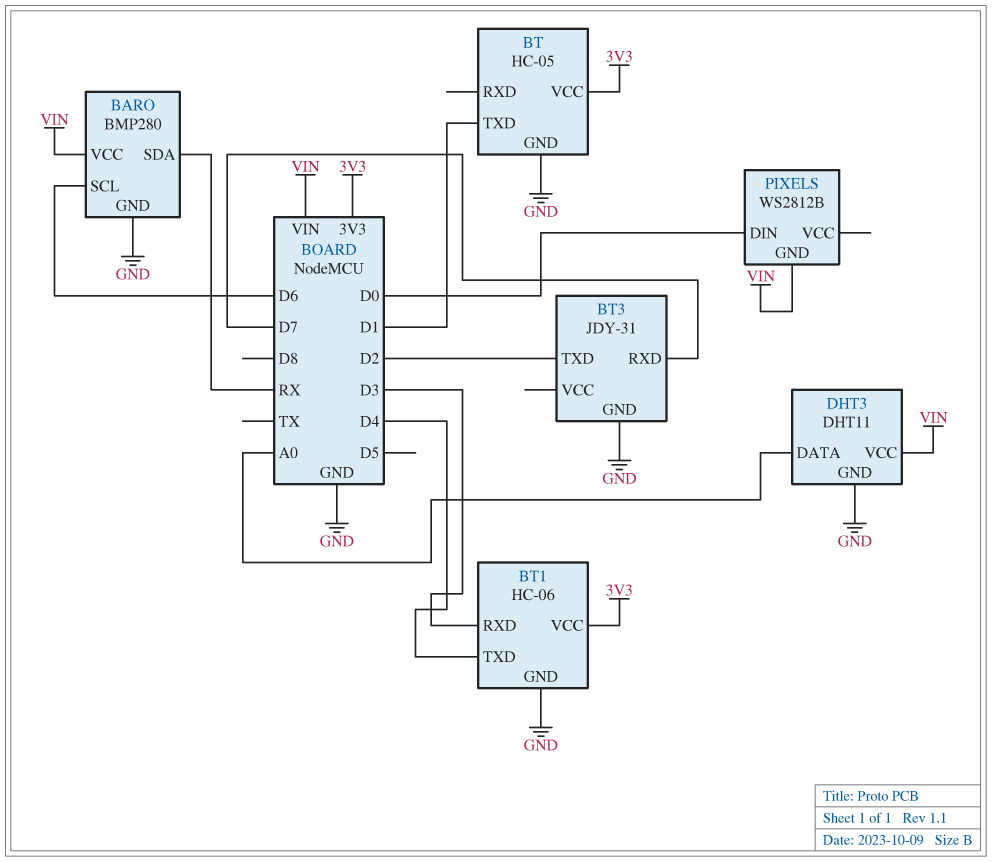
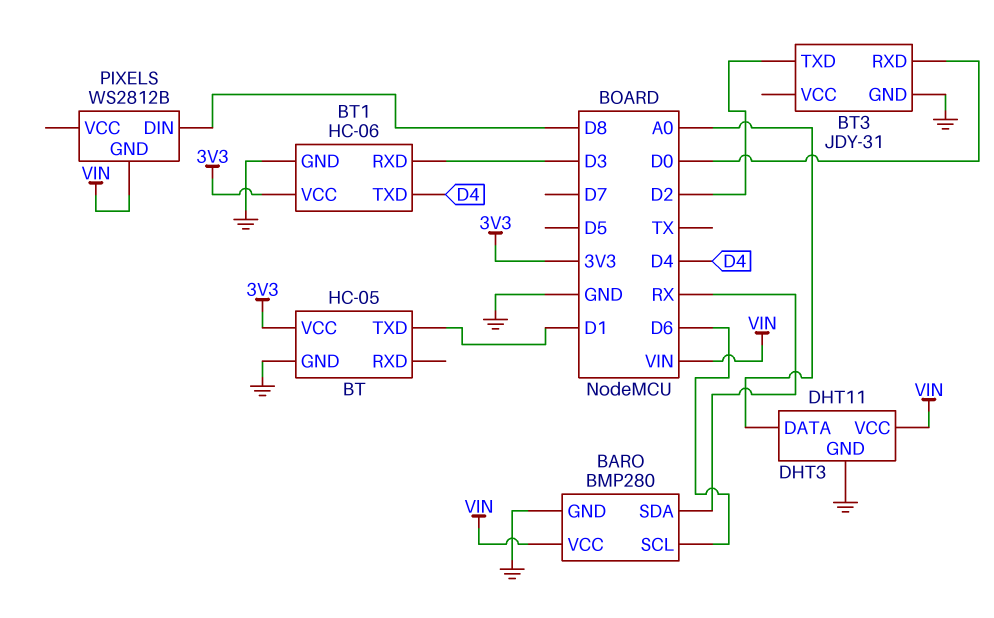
BT3 pin RXD: D7 -> D0
PIXELS pin DIN: D0 -> D8

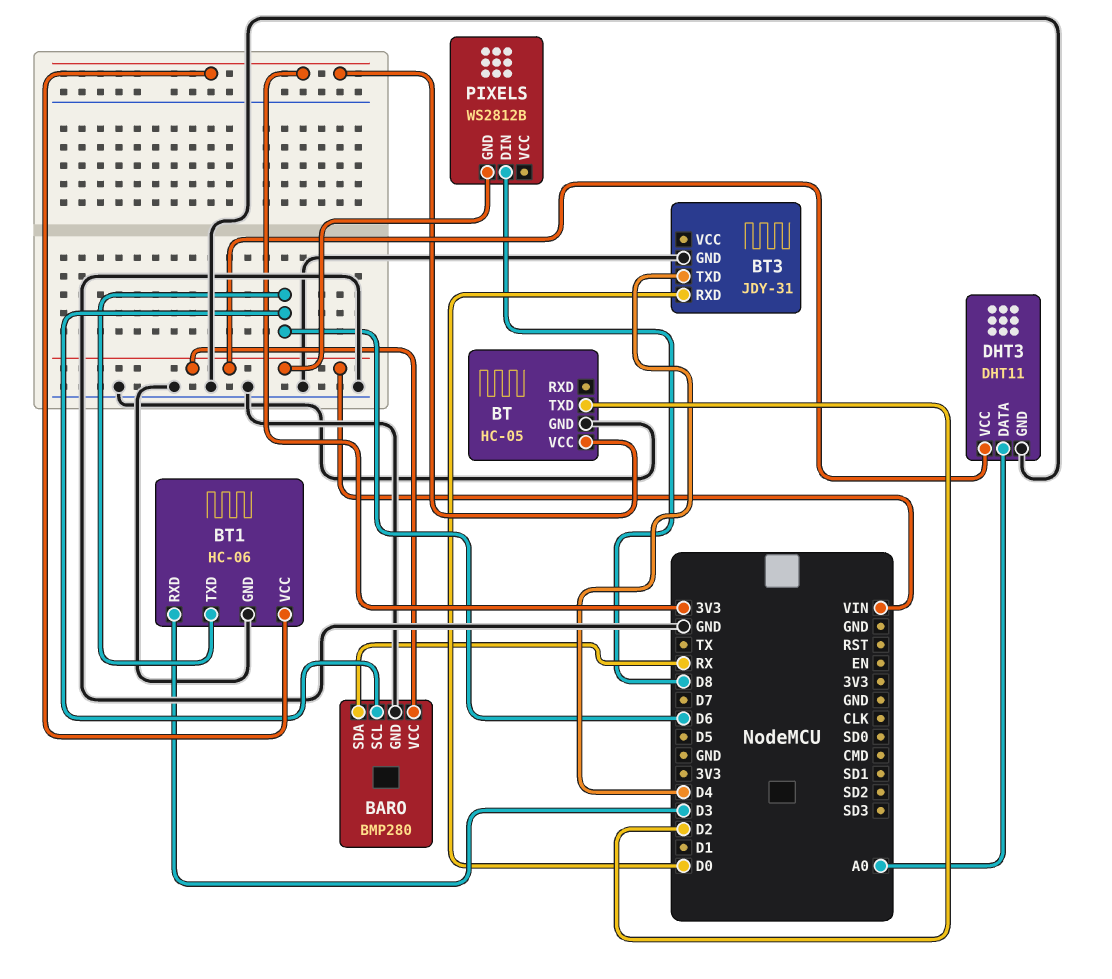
BT pin TXD: D1 -> D2
BT1 pin TXD: D4 -> D6
BT3 pin TXD: D2 -> D4

